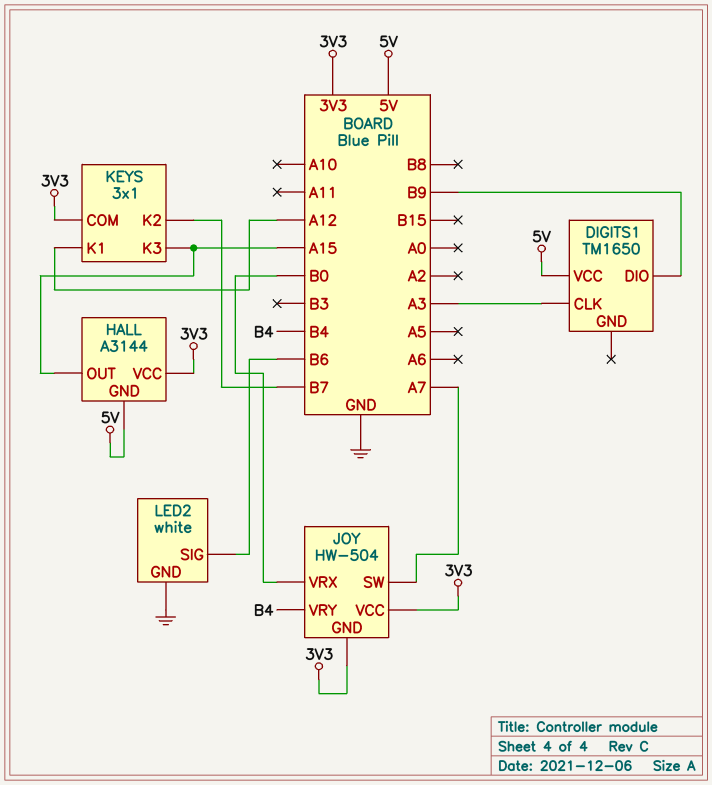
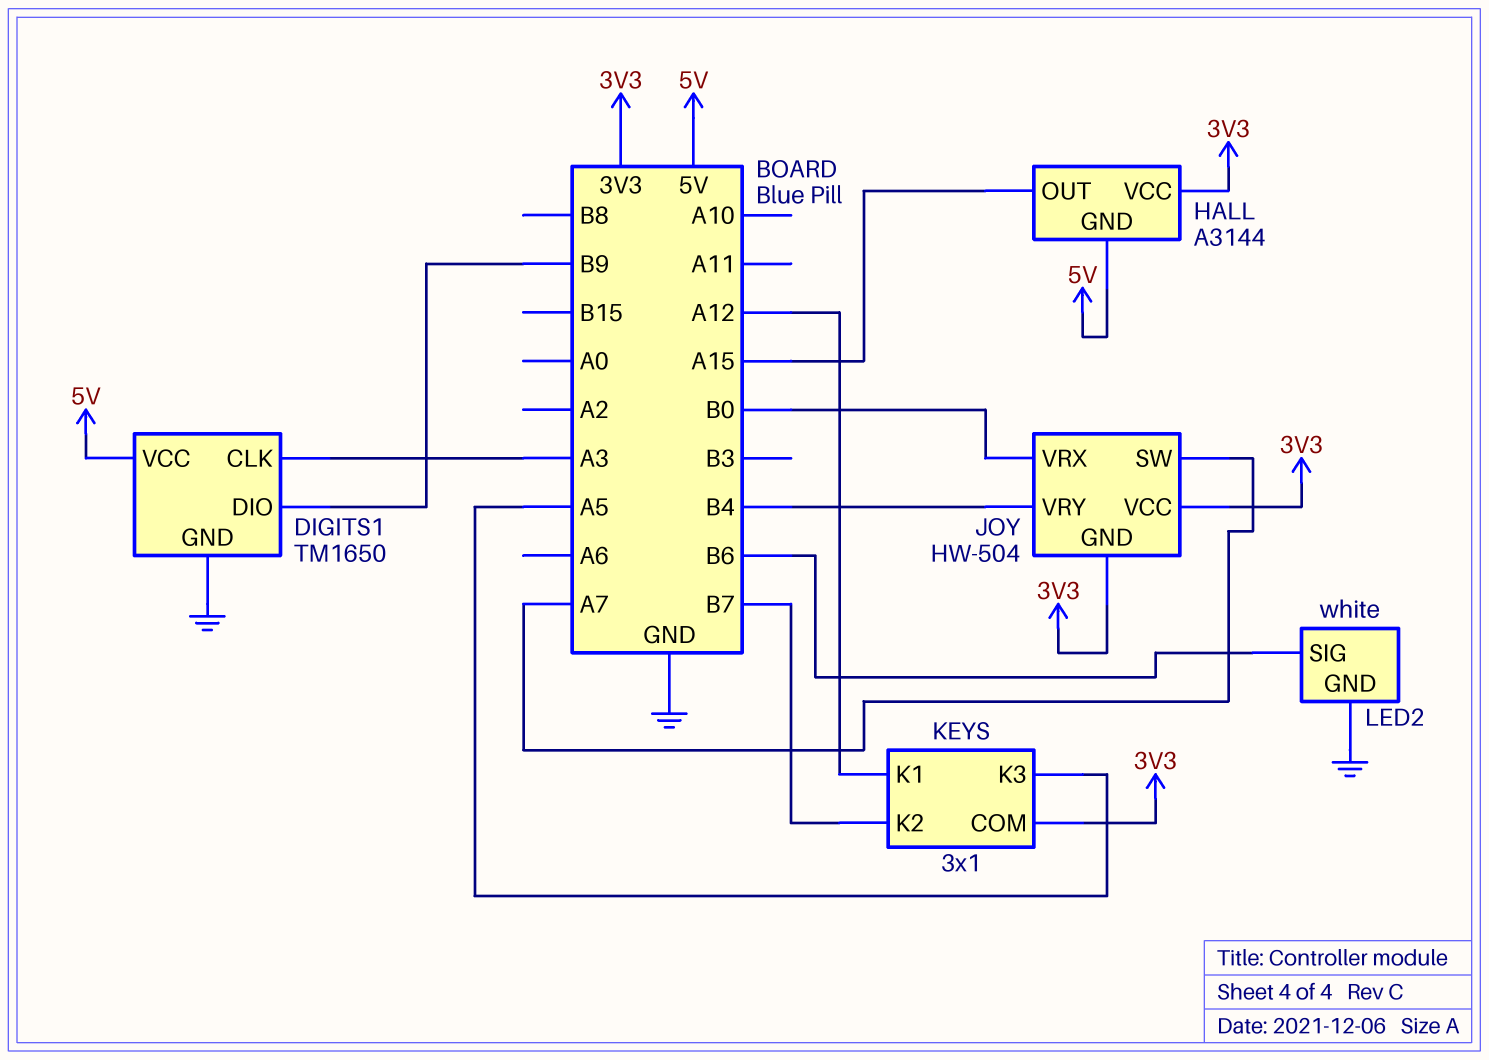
DIGITS1 pin GND: none -> GND
KEYS pin K3: A15 -> A5

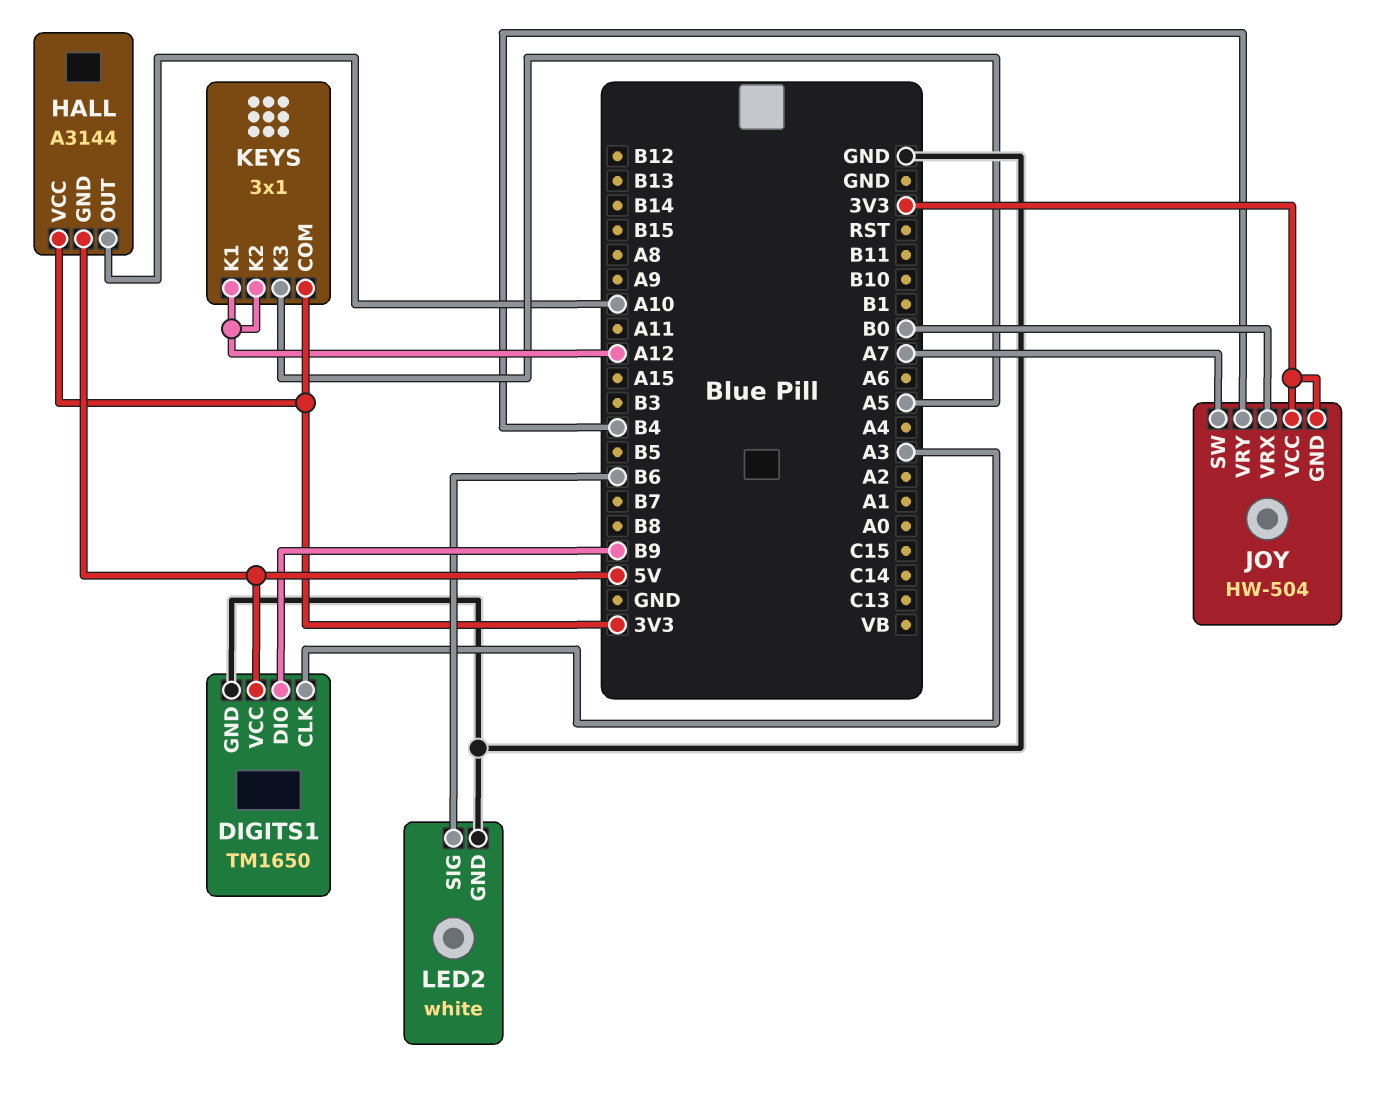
HALL pin OUT: A15 -> A10
KEYS pin K2: B7 -> A12

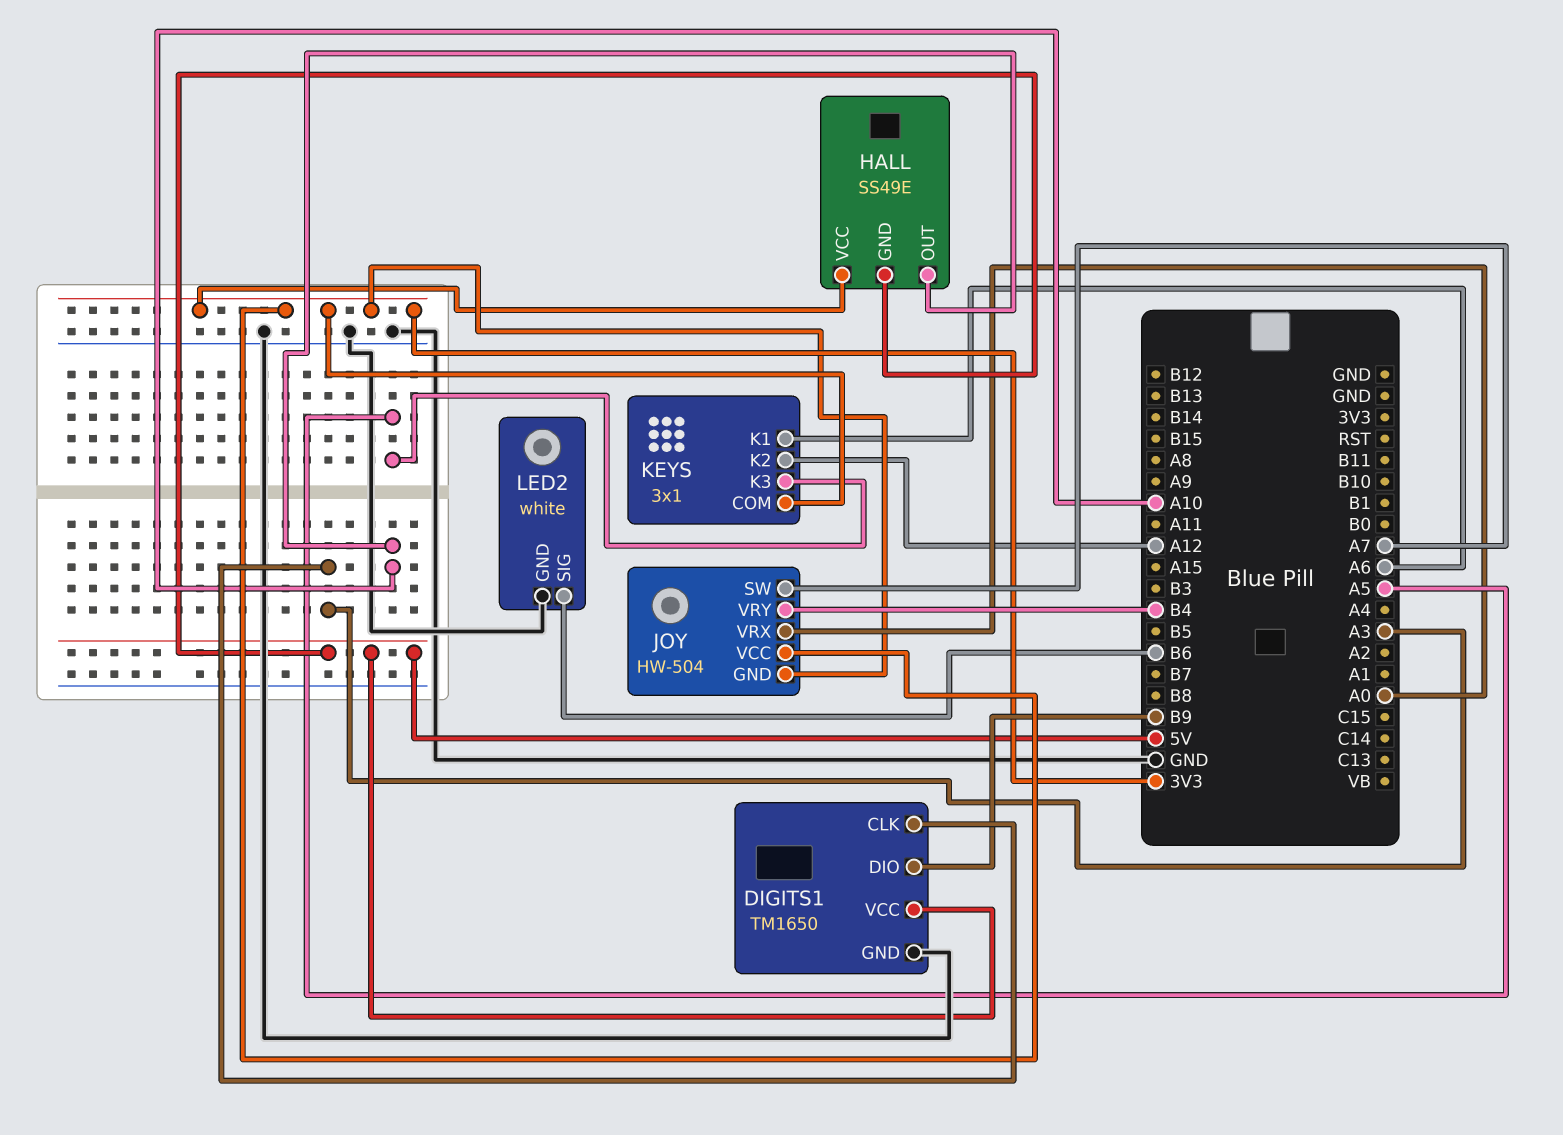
HALL: A3144 -> SS49E
JOY pin VRX: B0 -> A0
KEYS pin K1: A12 -> A6

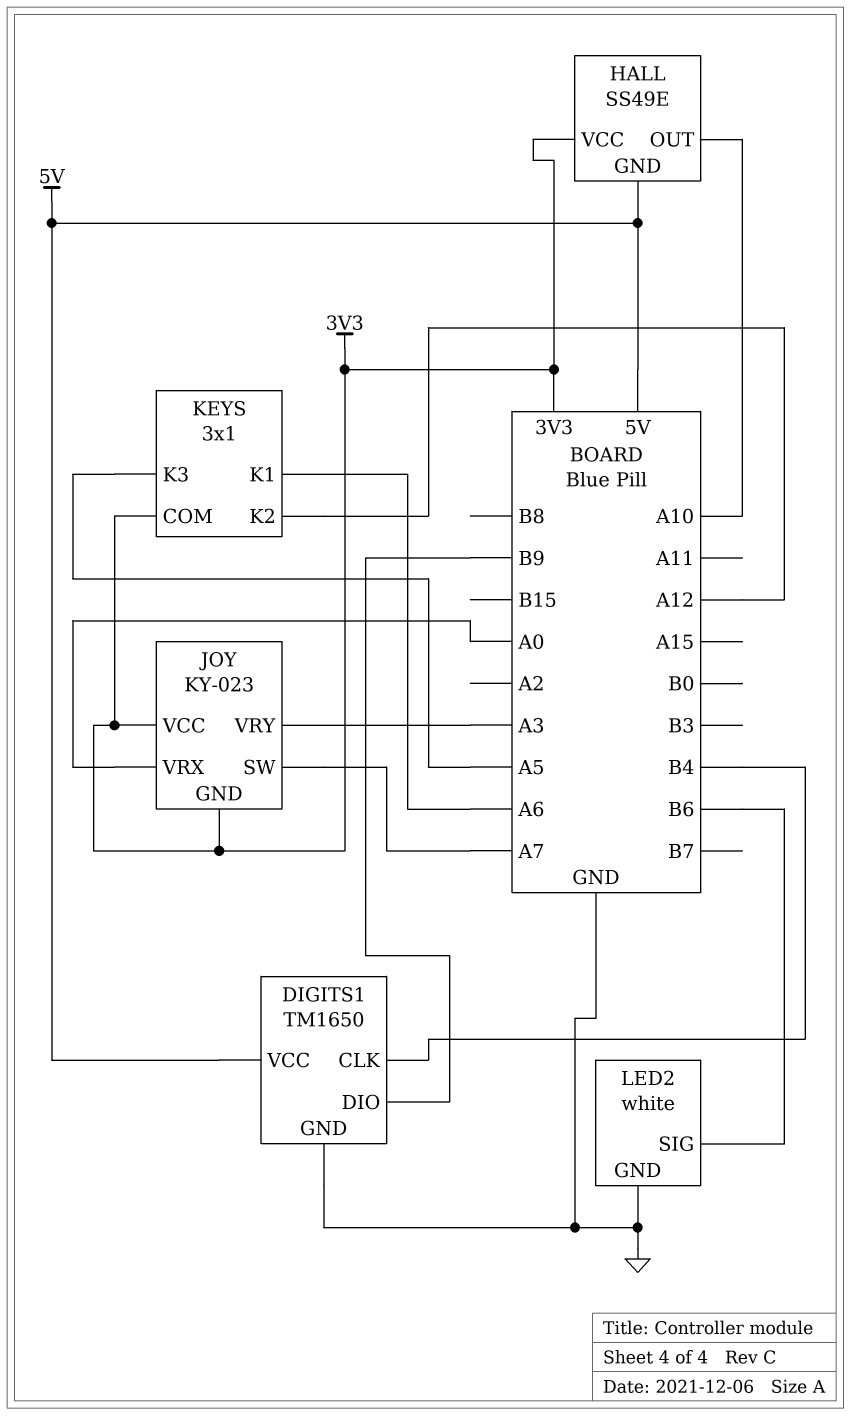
DIGITS1 pin CLK: A3 -> B4
JOY: HW-504 -> KY-023
JOY pin VRY: B4 -> A3

